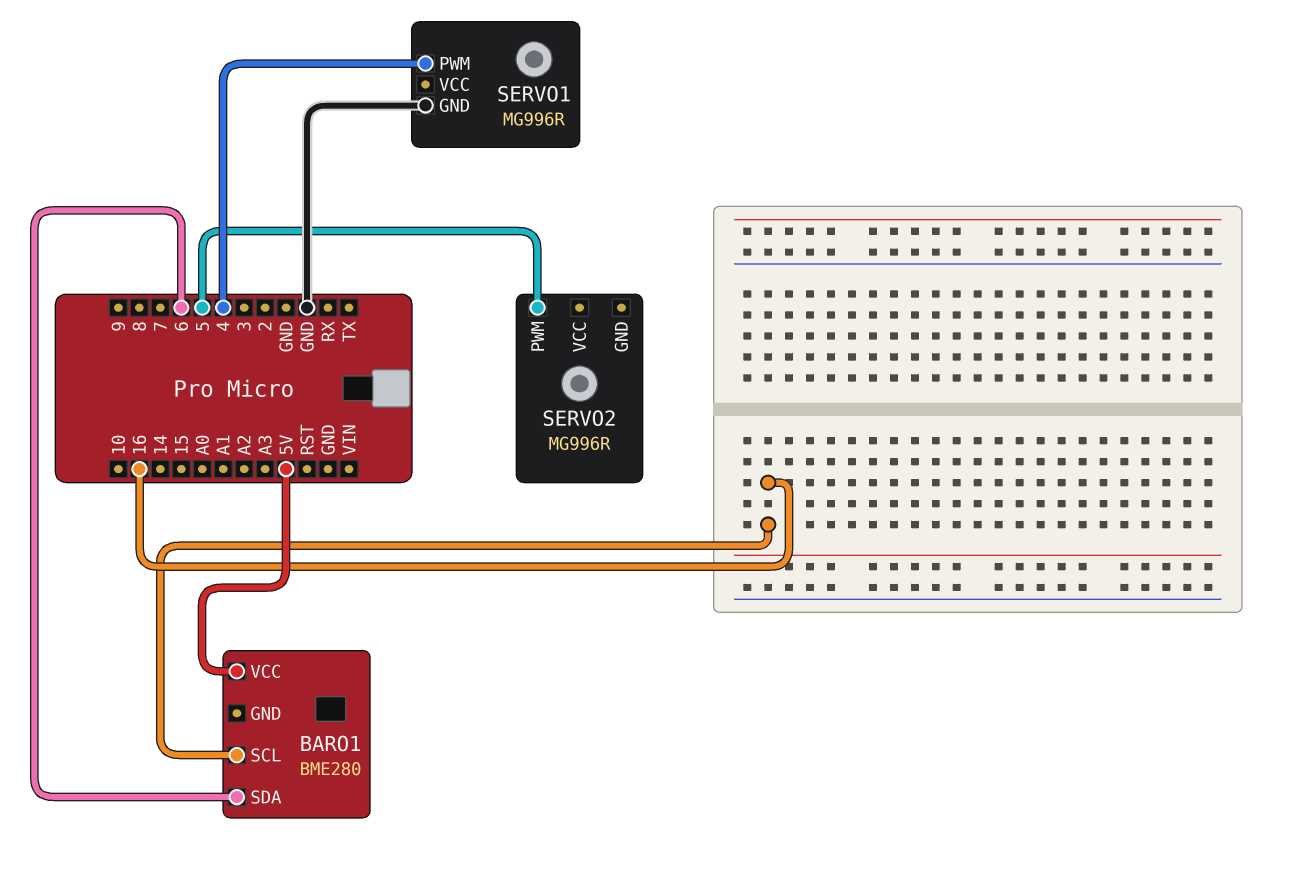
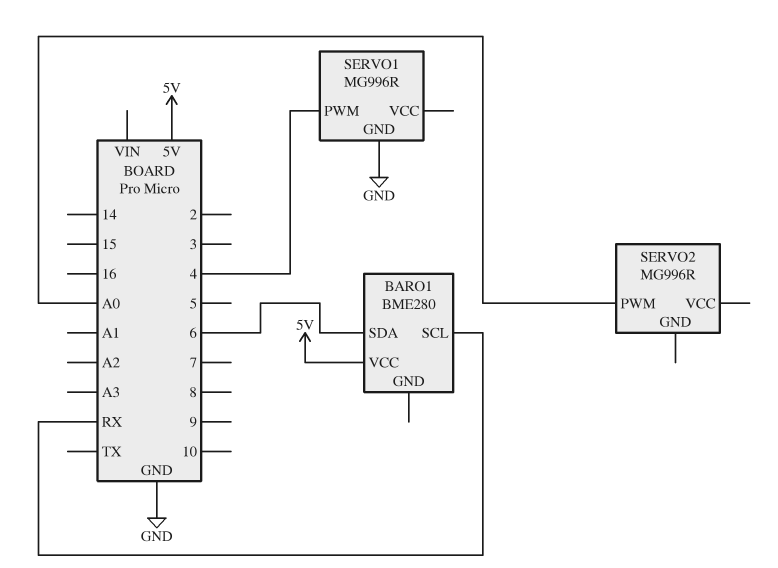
BARO1 pin SCL: 16 -> RX
SERVO2 pin PWM: 5 -> A0

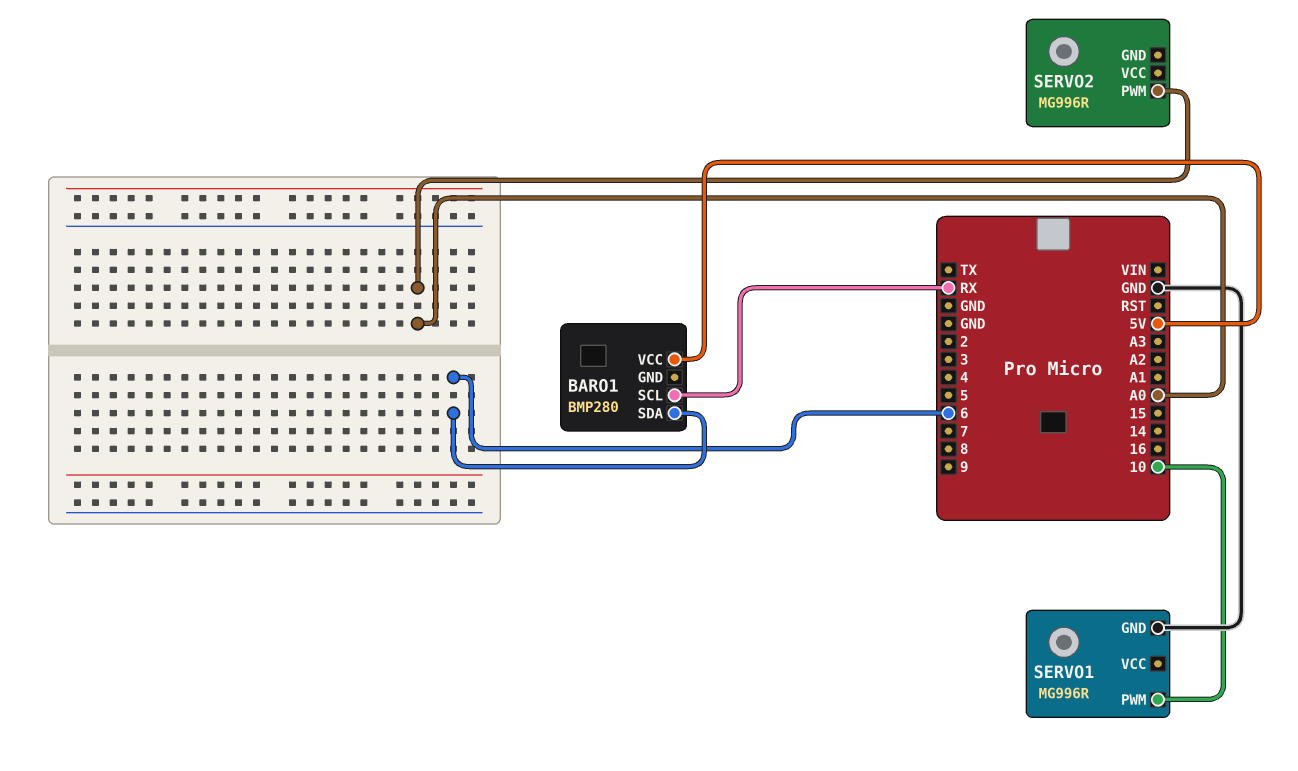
BARO1: BME280 -> BMP280
SERVO1 pin PWM: 4 -> 10

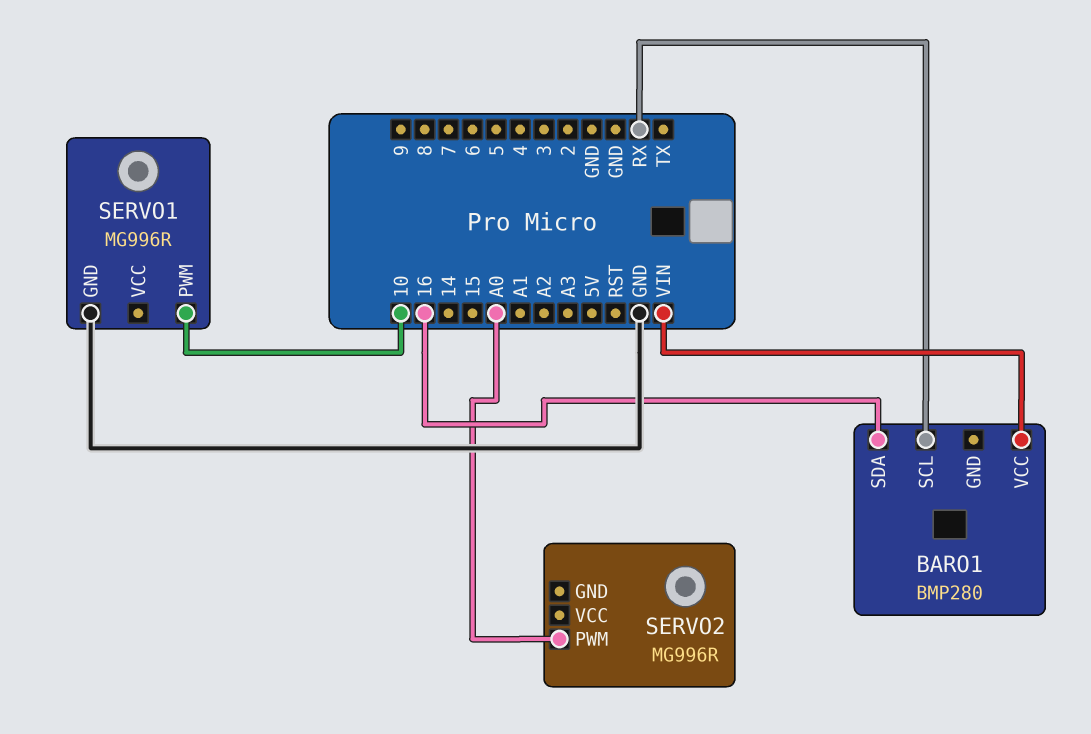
BARO1 pin SDA: 6 -> 16
BARO1 pin VCC: 5V -> VIN

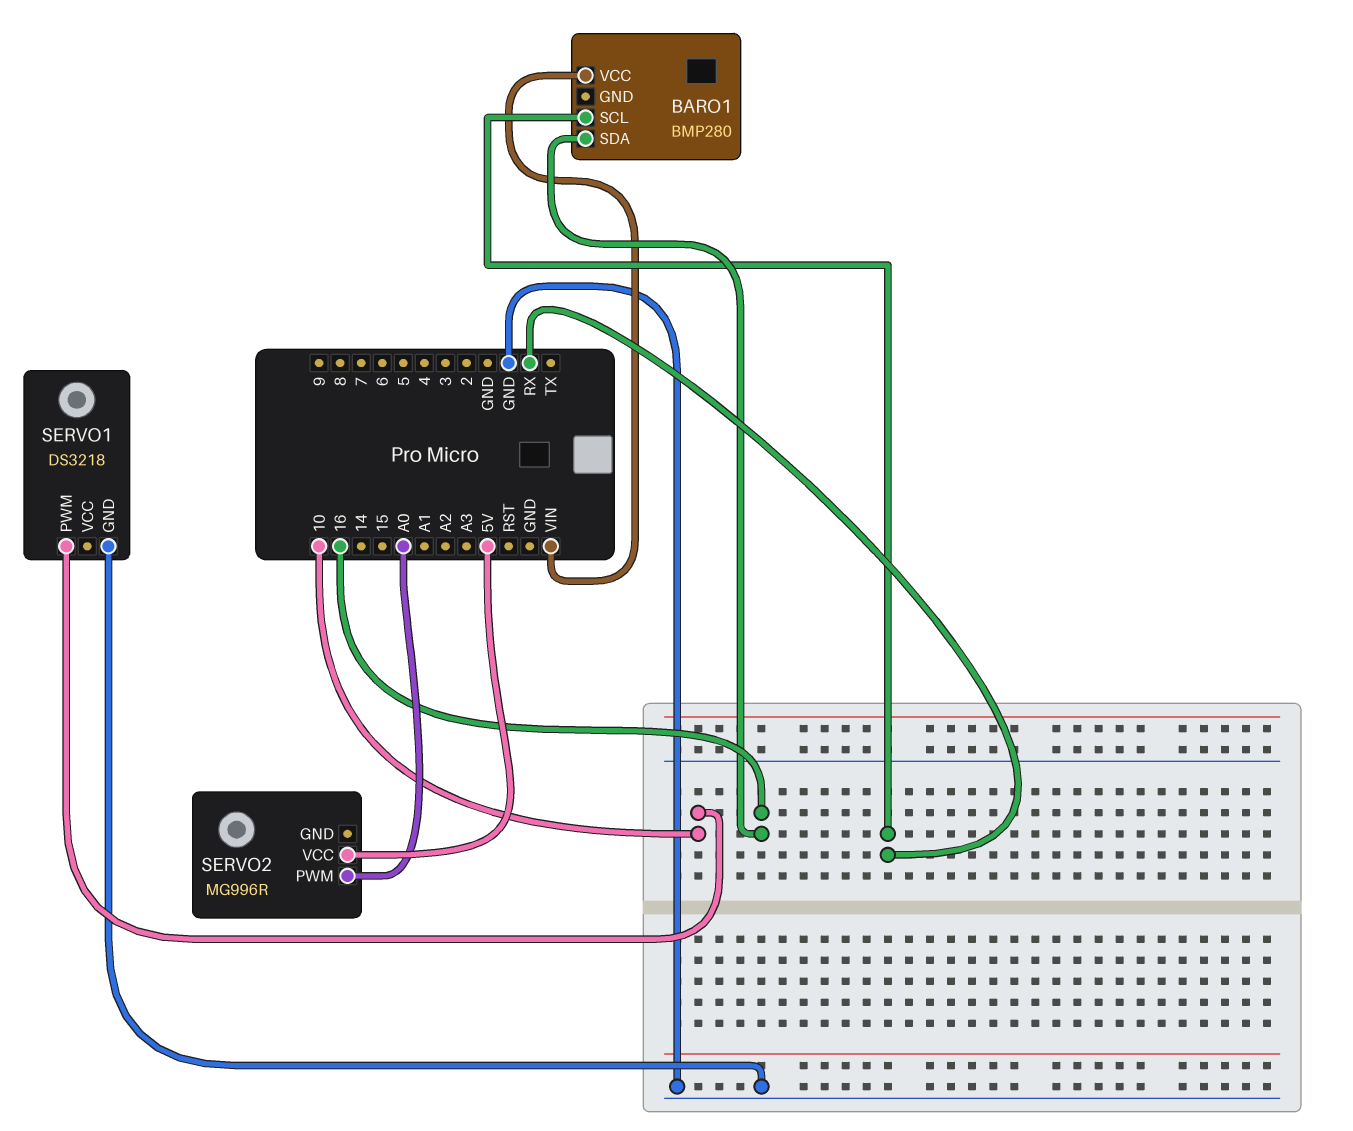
SERVO1: MG996R -> DS3218
SERVO2 pin VCC: none -> 5V

